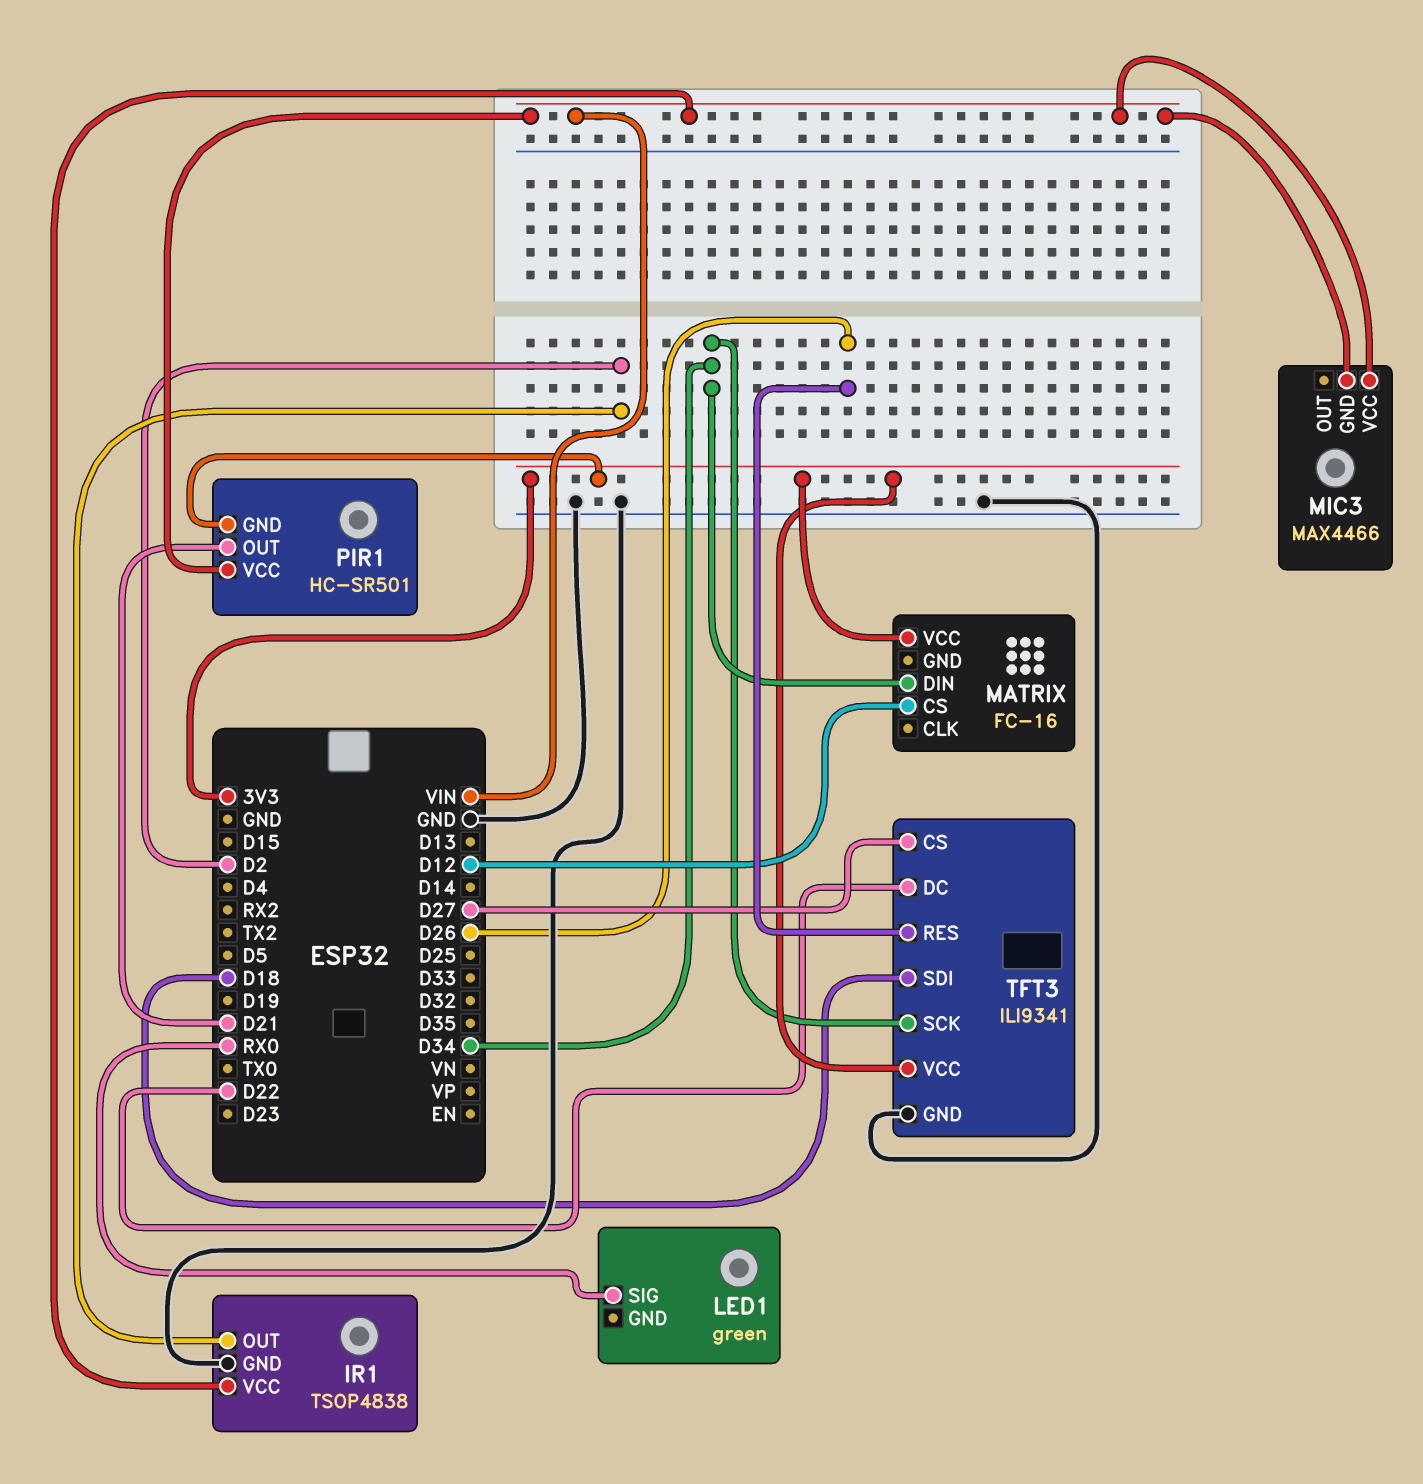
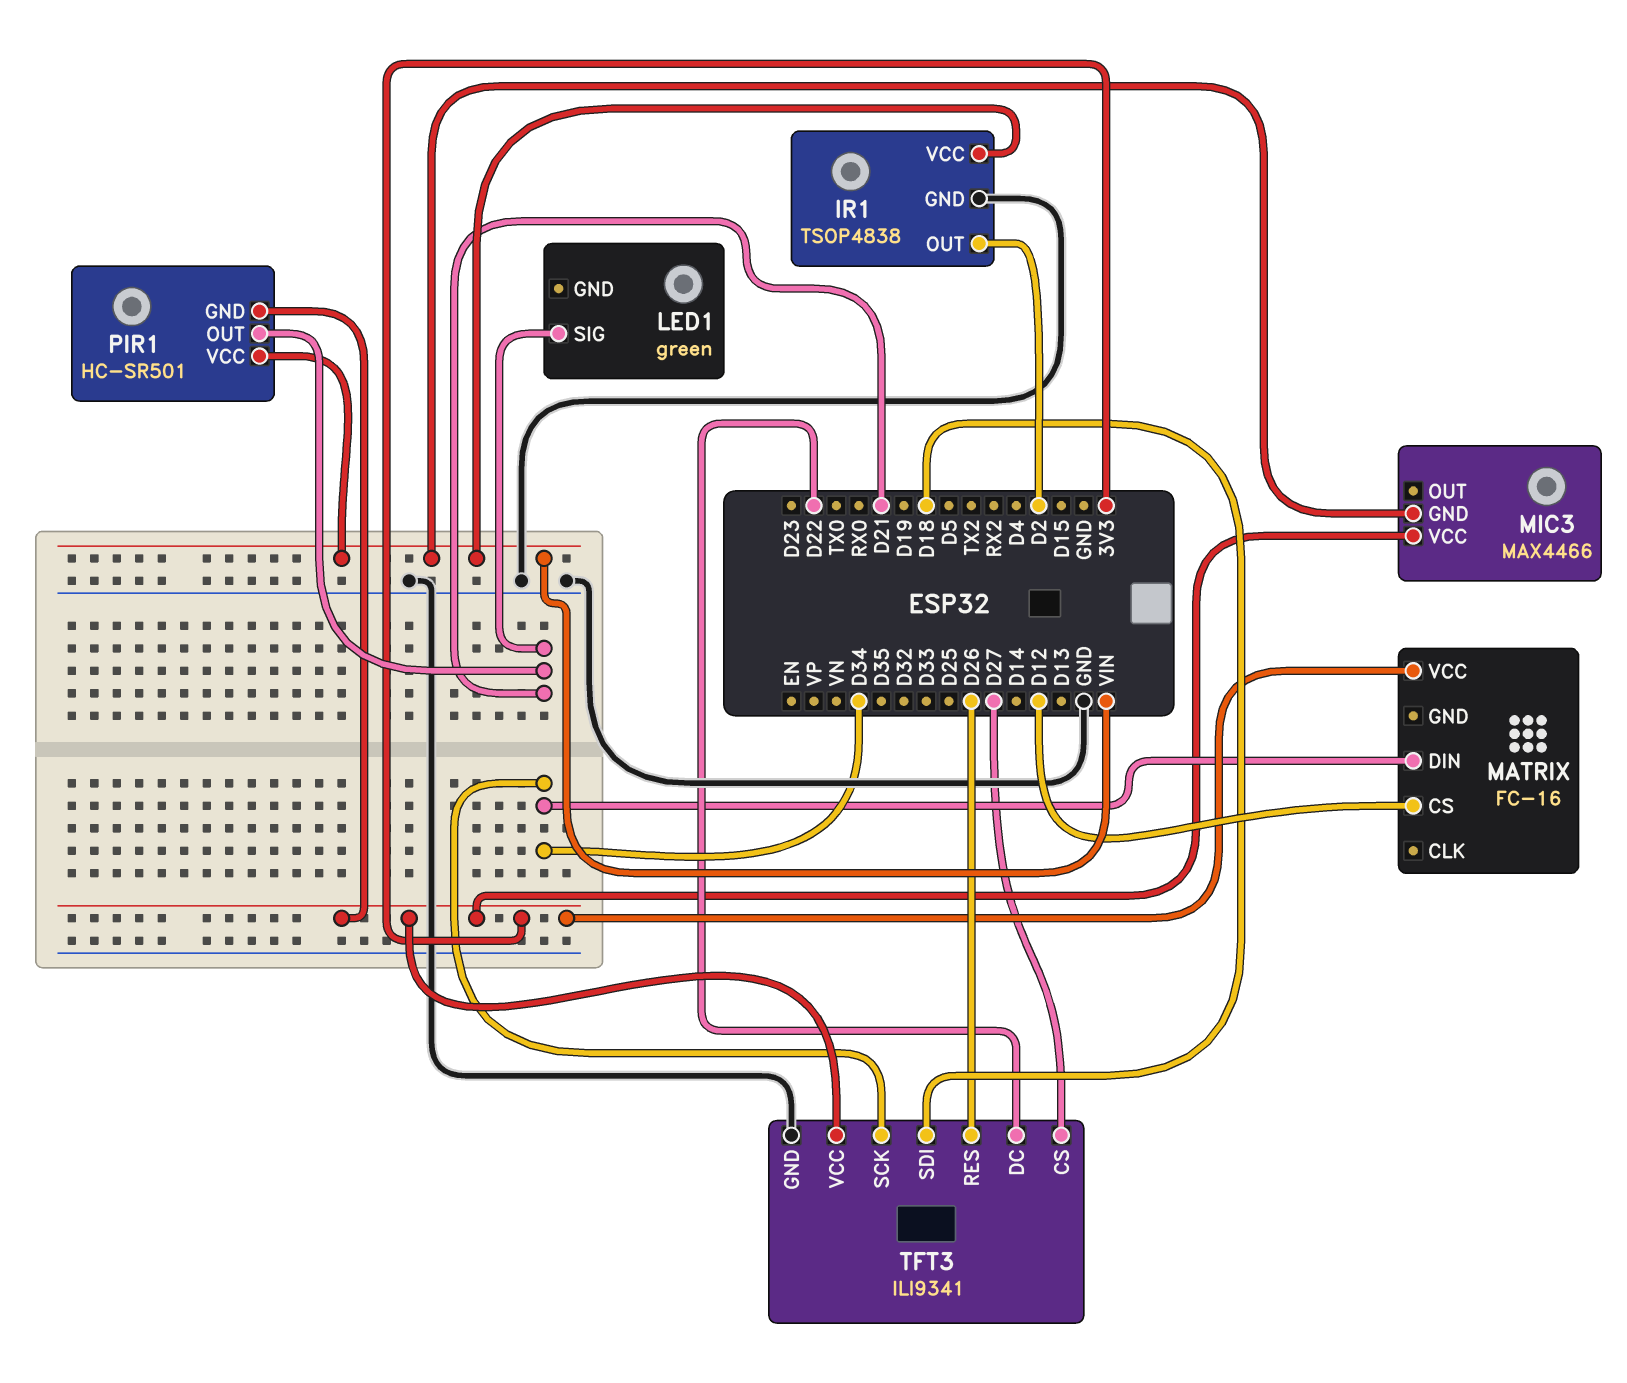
LED1 pin SIG: RX0 -> D21
MIC3 pin VCC: VIN -> 3V3

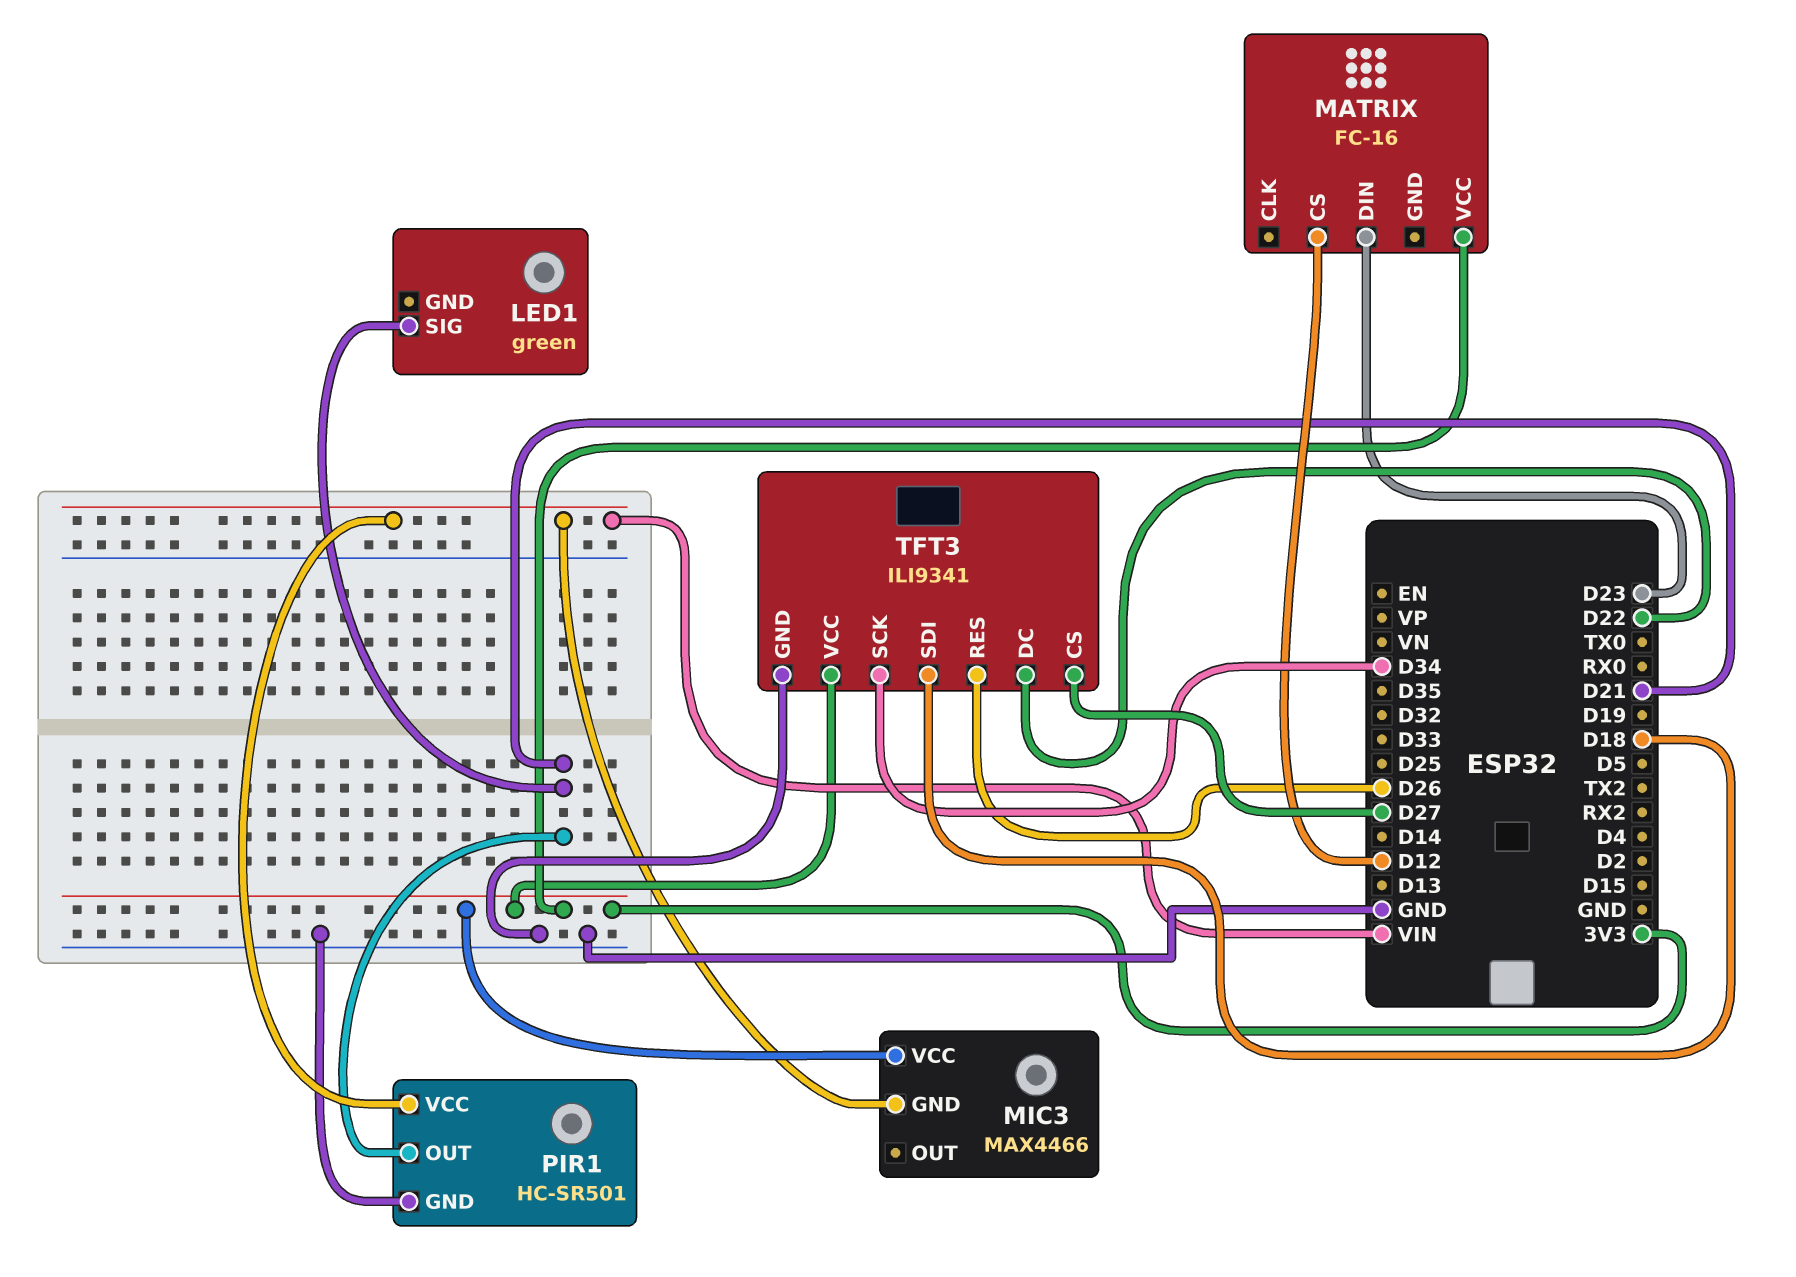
IR1: TSOP4838 -> none
IR1 pin GND: GND -> none
IR1 pin OUT: D2 -> none
IR1 pin VCC: VIN -> none
MATRIX pin DIN: D34 -> D23
PIR1 pin GND: 3V3 -> GND

